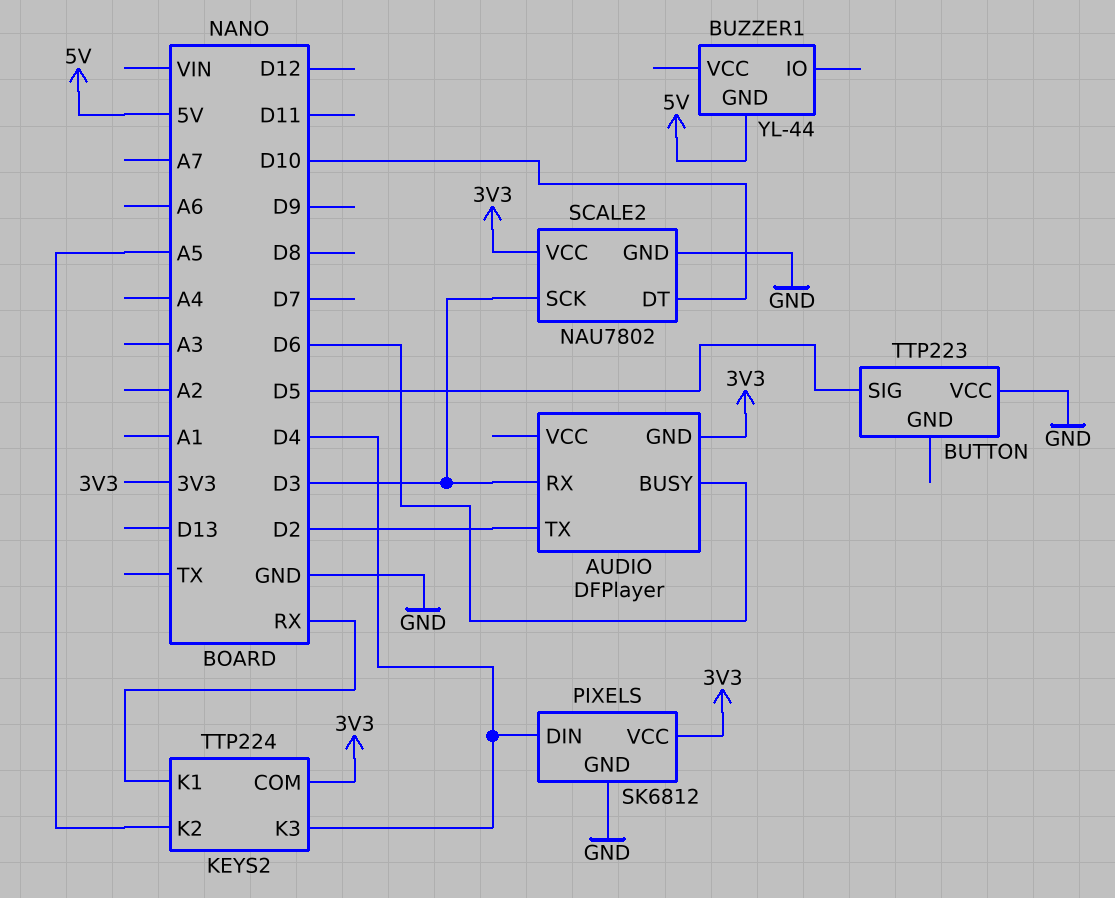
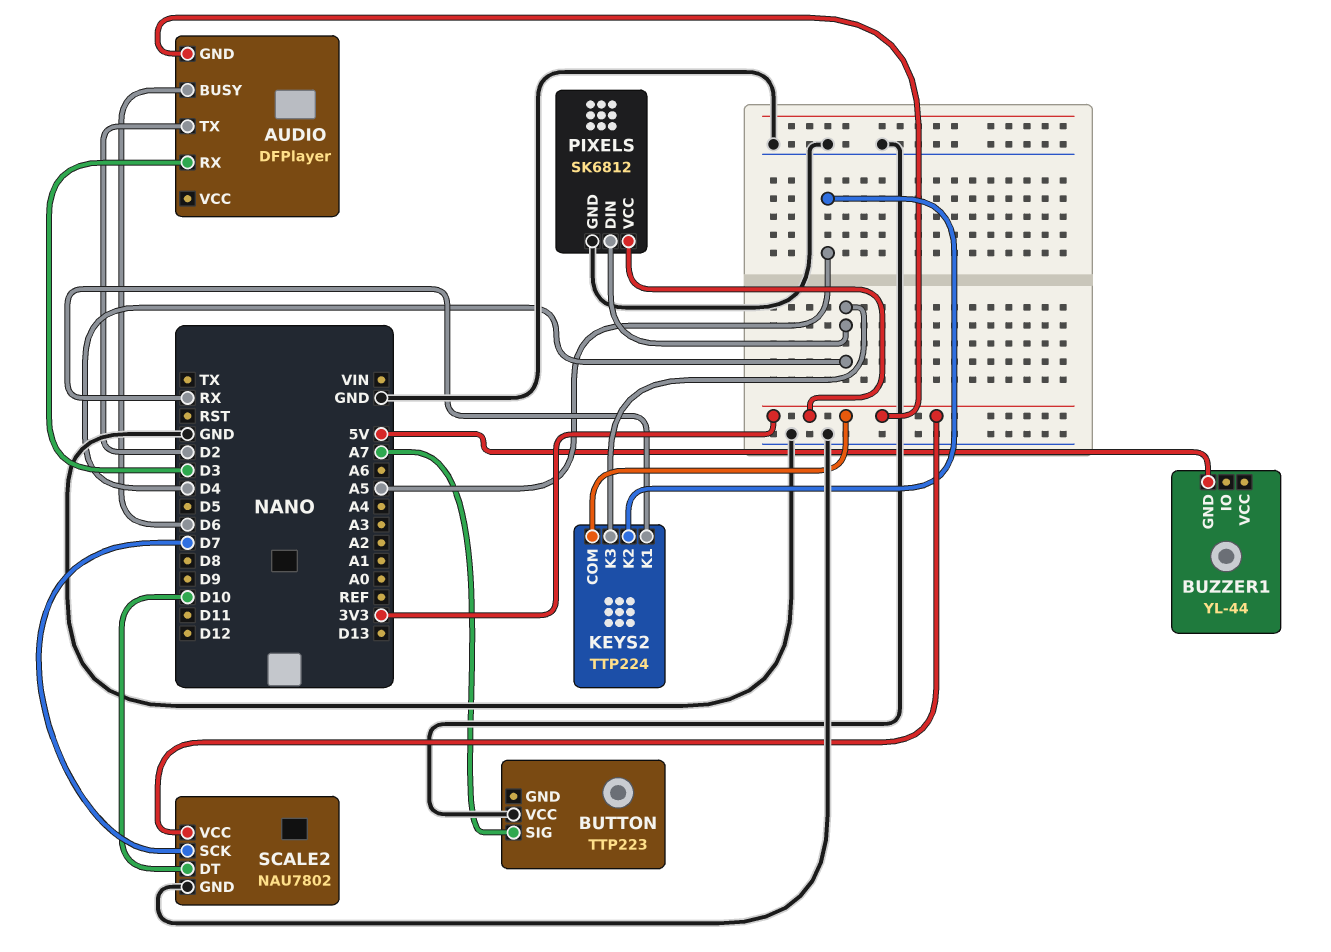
BUTTON pin SIG: D5 -> A7
SCALE2 pin SCK: D3 -> D7

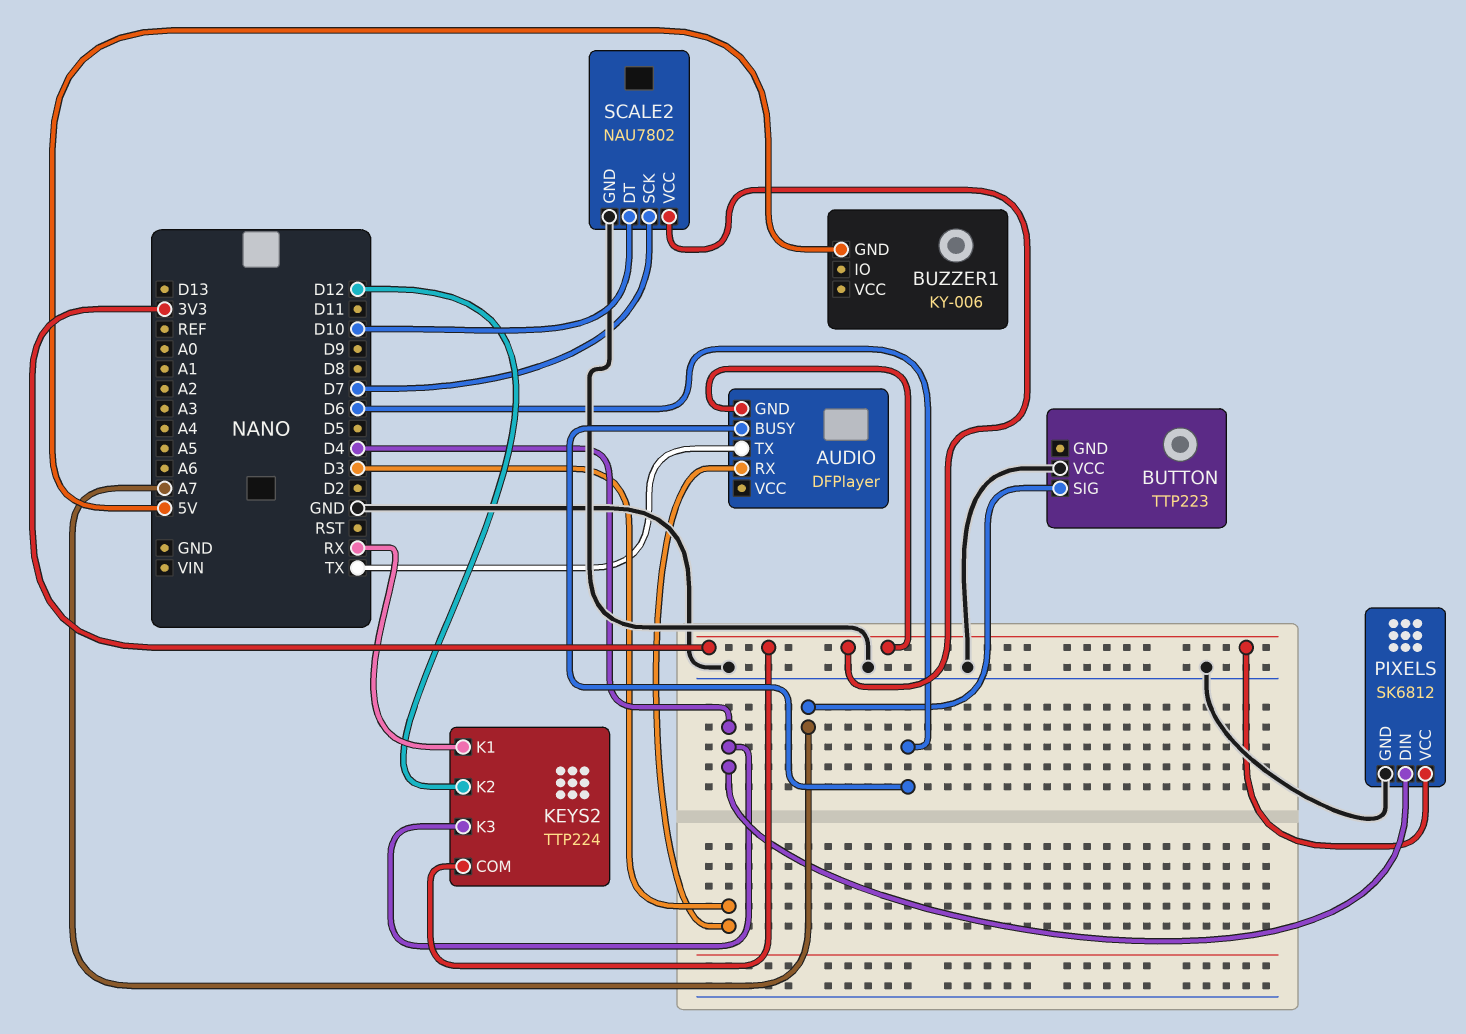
AUDIO pin TX: D2 -> TX
BUZZER1: YL-44 -> KY-006
KEYS2 pin K2: A5 -> D12

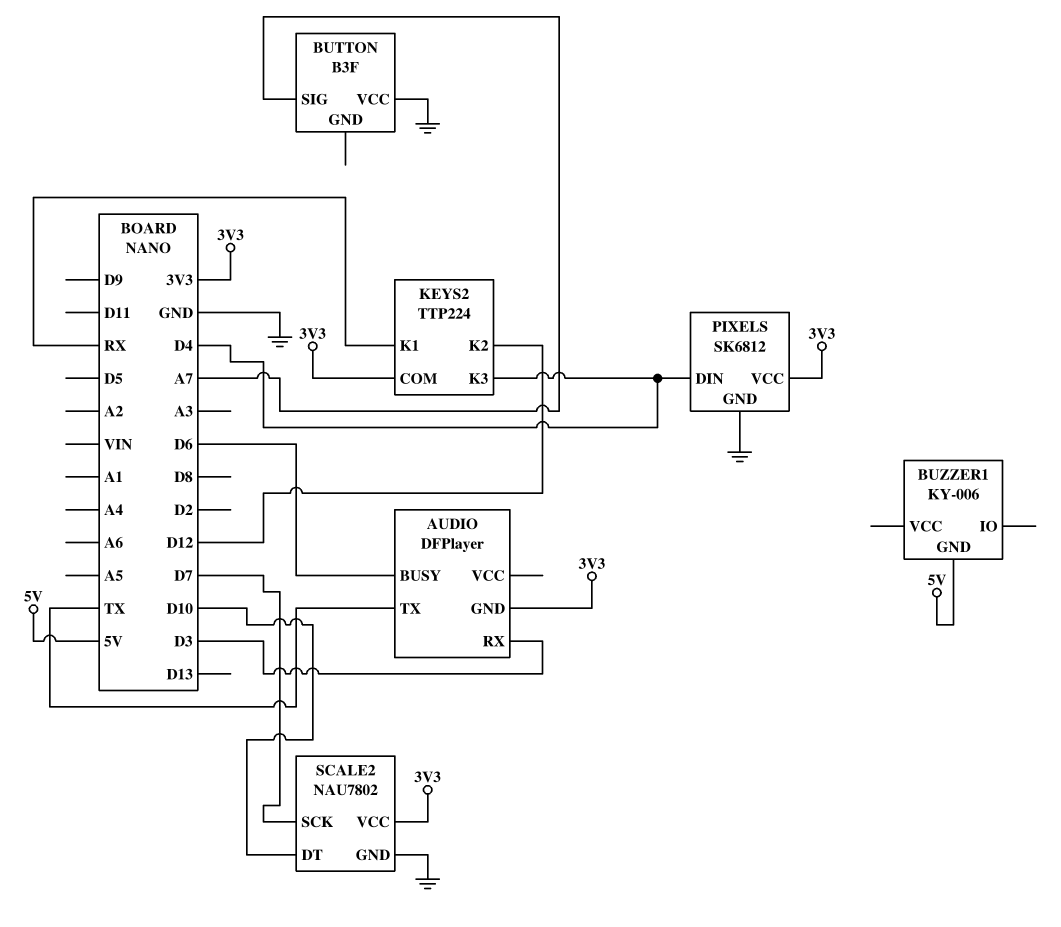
BUTTON: TTP223 -> B3F

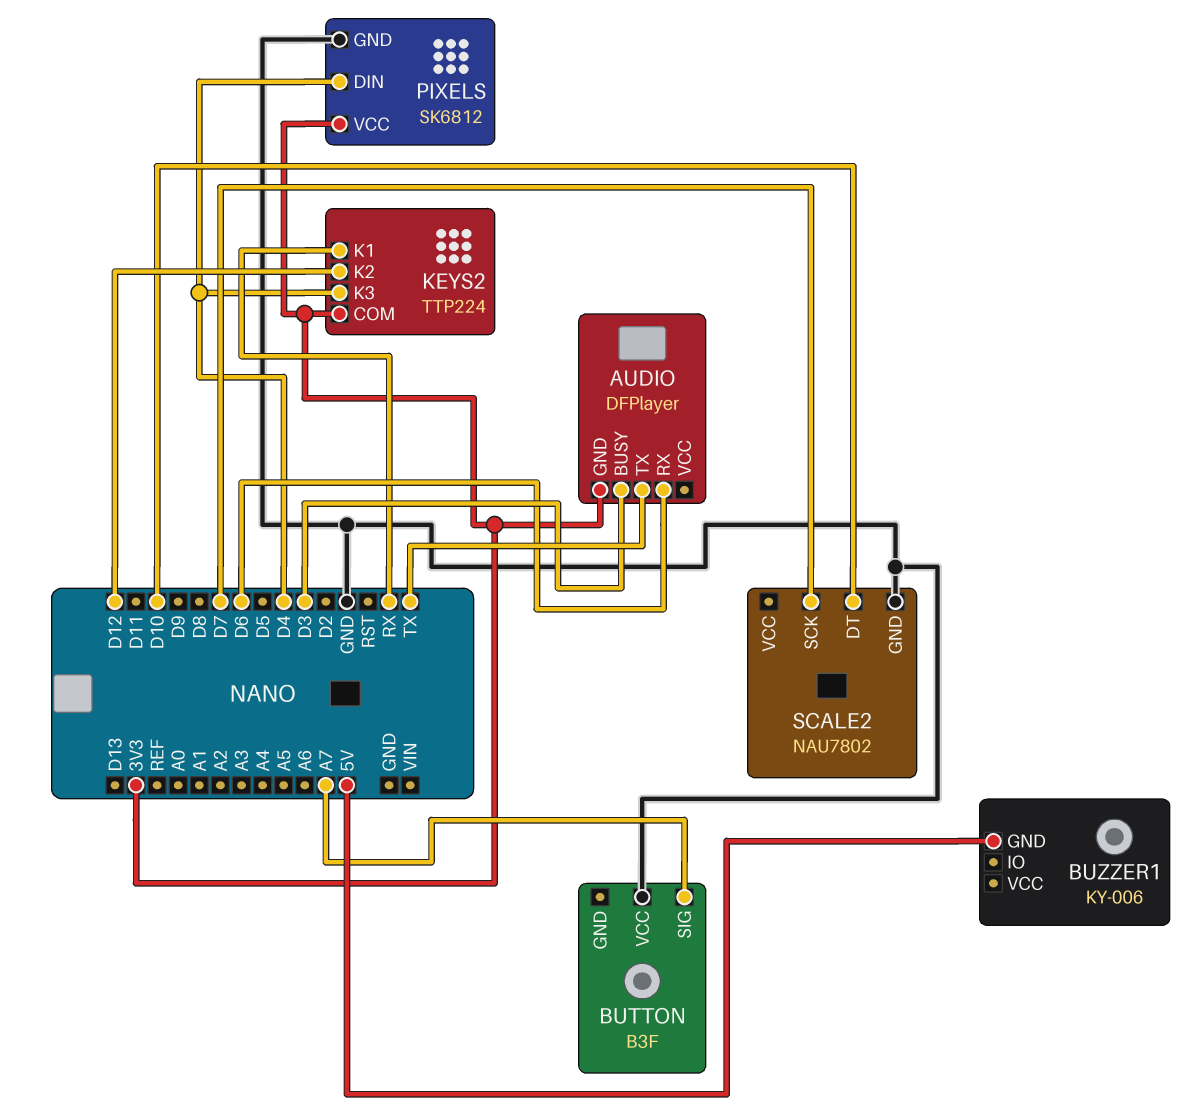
AUDIO pin BUSY: D6 -> D3
AUDIO pin RX: D3 -> D6
SCALE2 pin VCC: 3V3 -> none

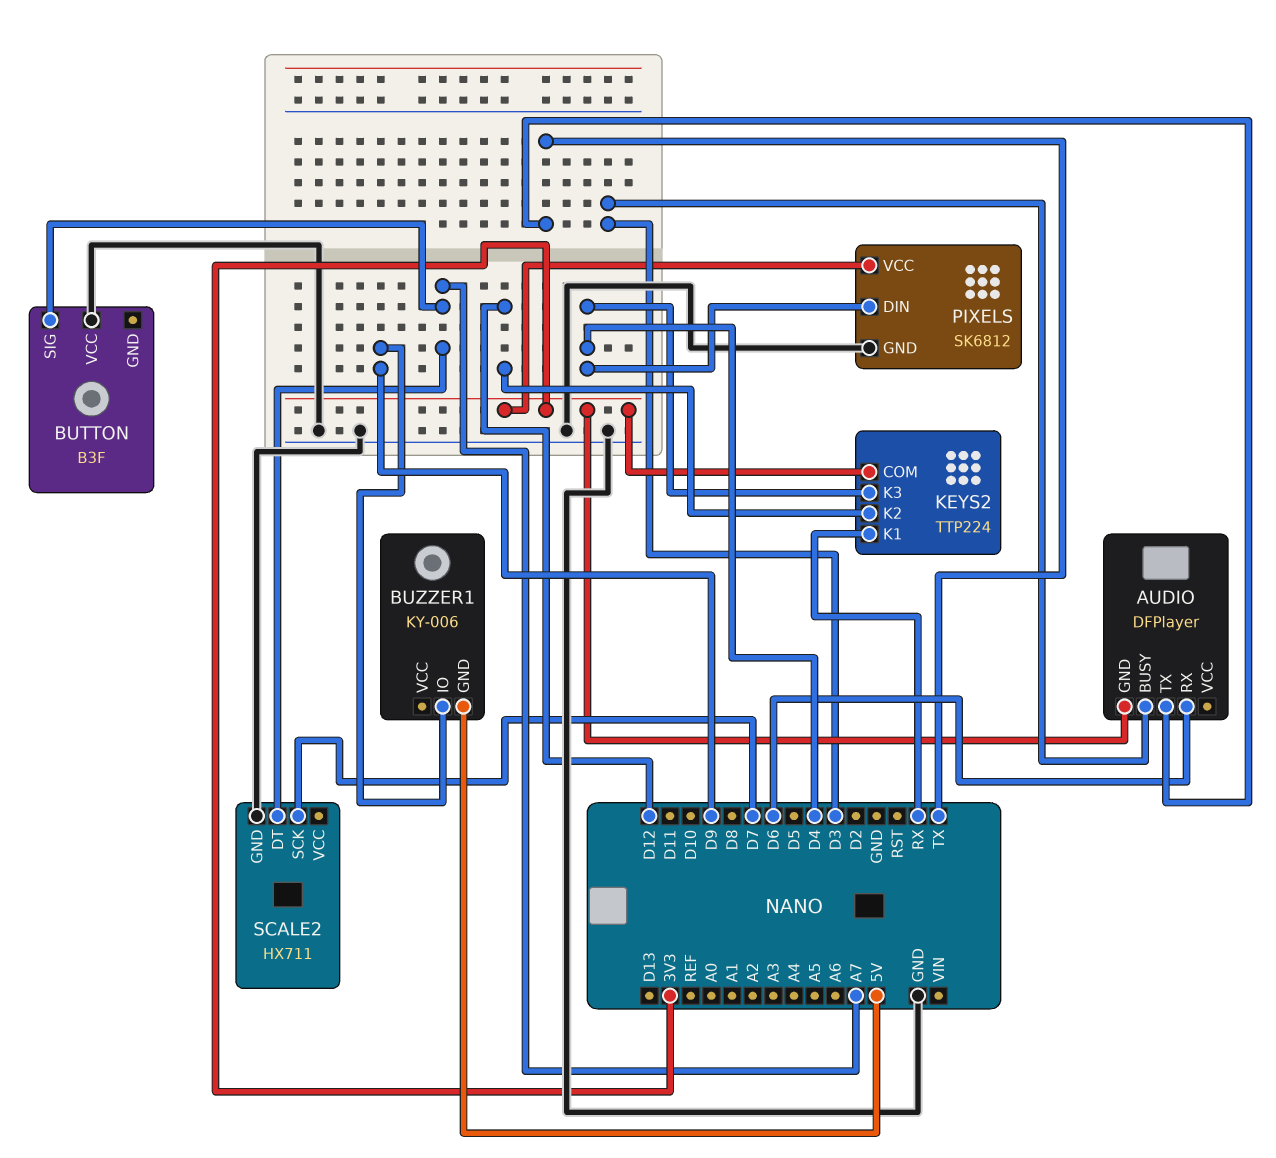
BUZZER1 pin IO: none -> D9
SCALE2: NAU7802 -> HX711
SCALE2 pin DT: D10 -> A7

